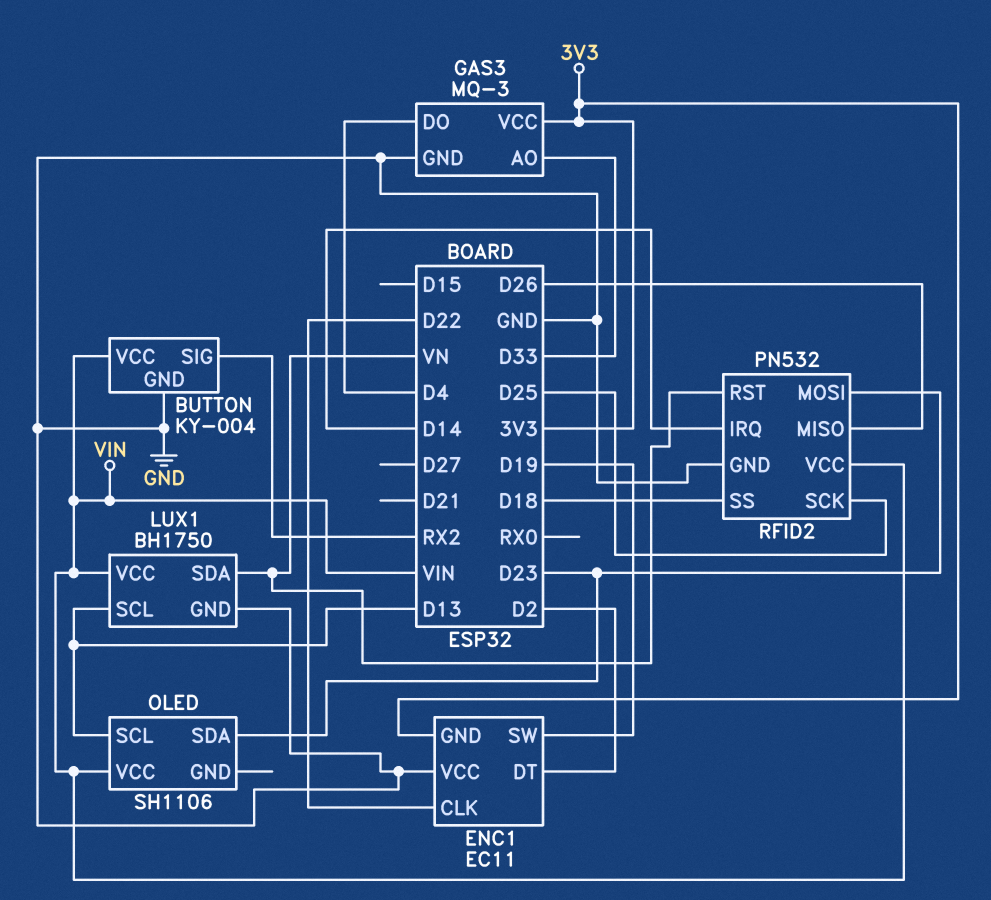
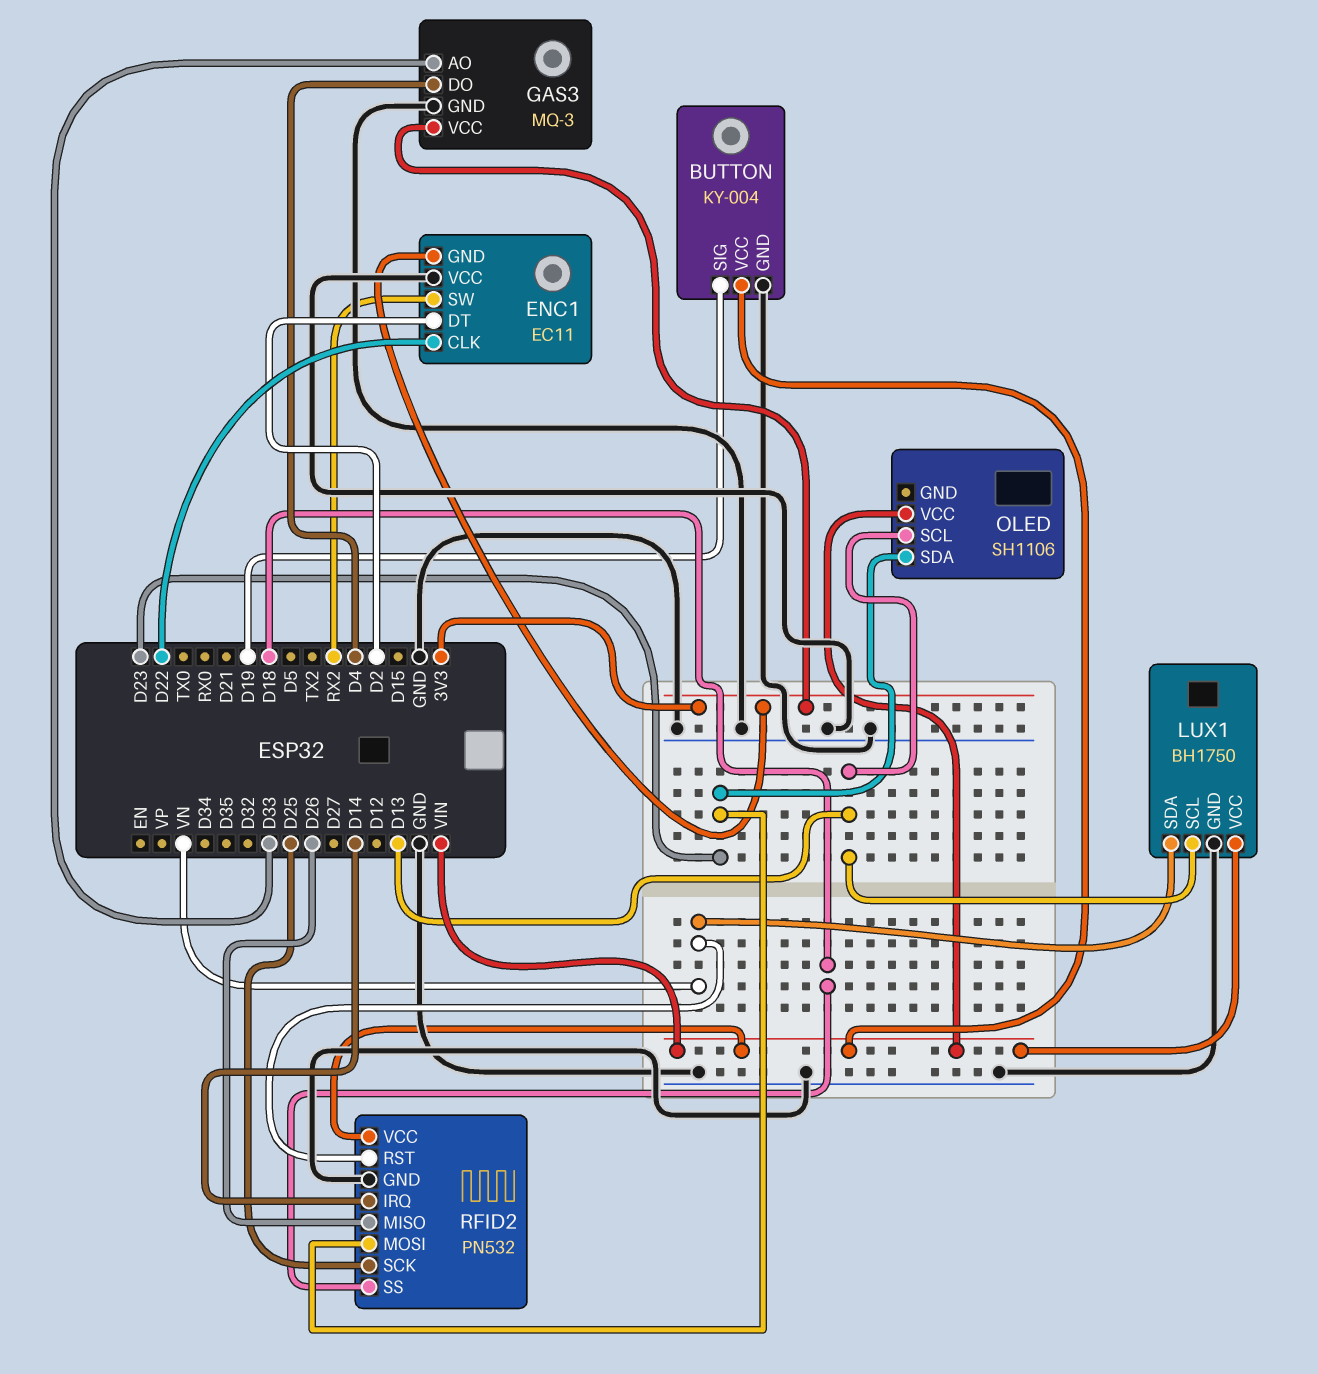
BUTTON pin SIG: RX2 -> D19
ENC1 pin SW: D19 -> RX2

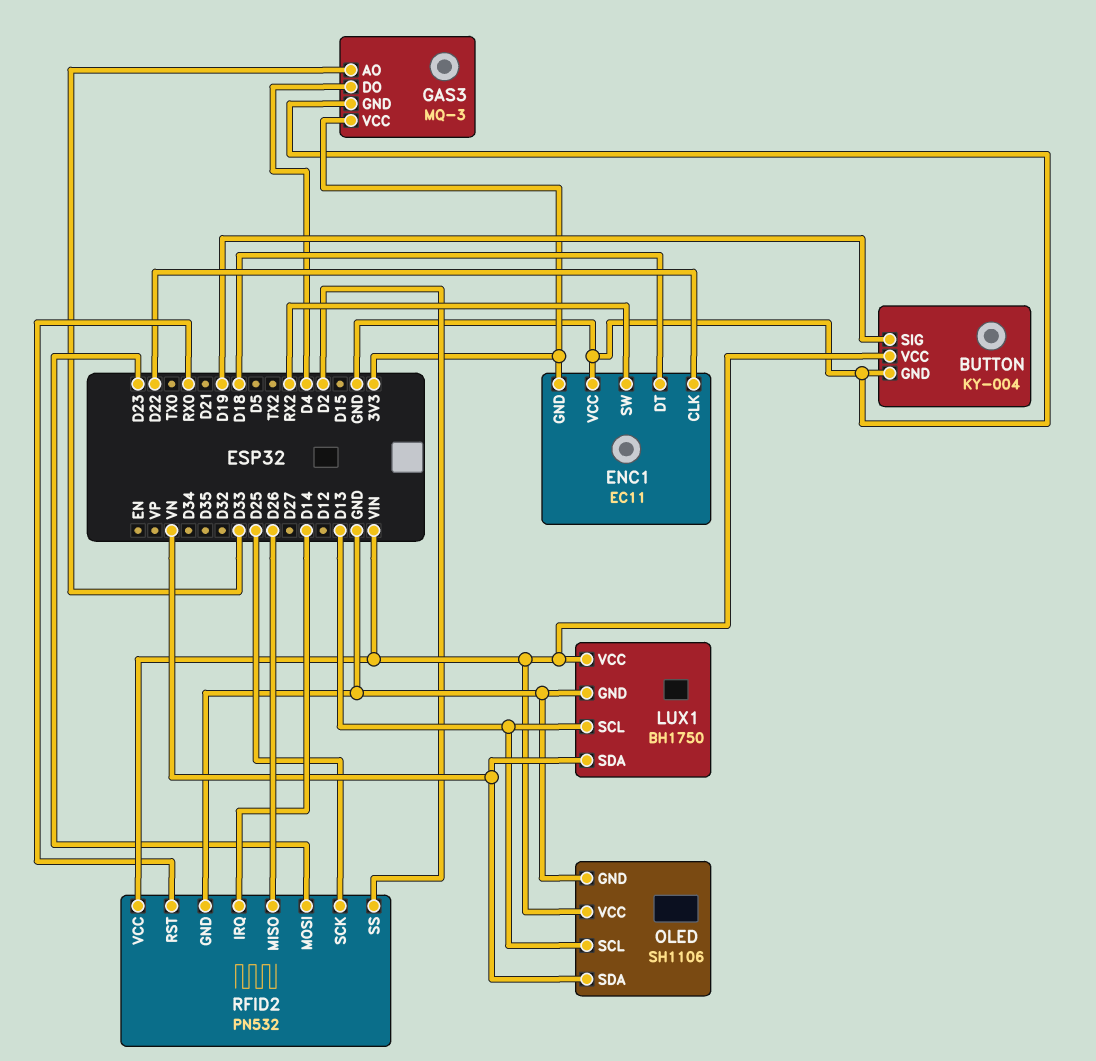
ENC1 pin DT: D2 -> D18
OLED pin GND: none -> GND
OLED pin SDA: D23 -> VN
RFID2 pin RST: VN -> RX0
RFID2 pin SS: D18 -> D2

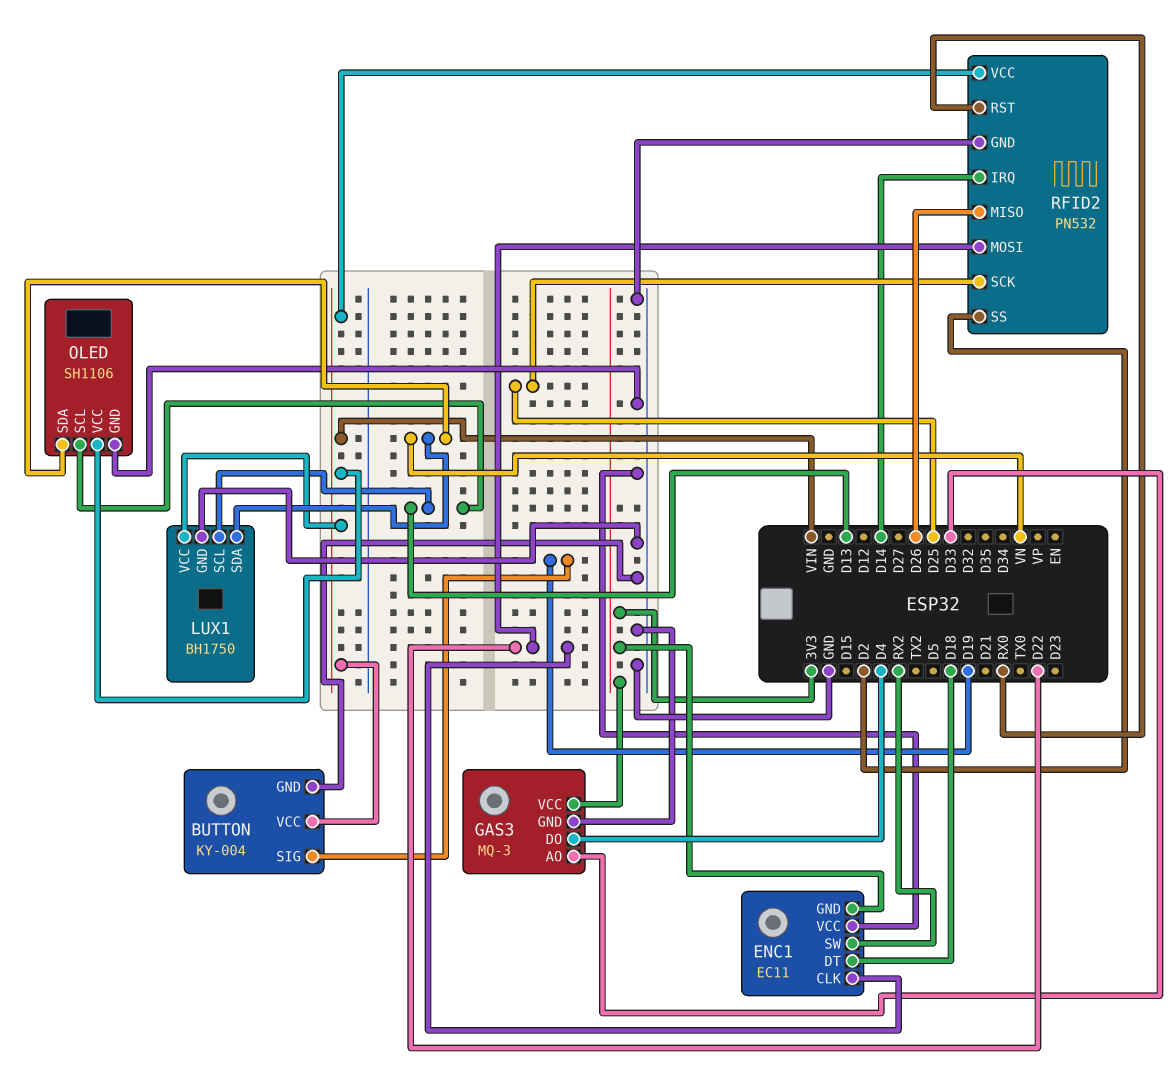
RFID2 pin MOSI: D23 -> D22

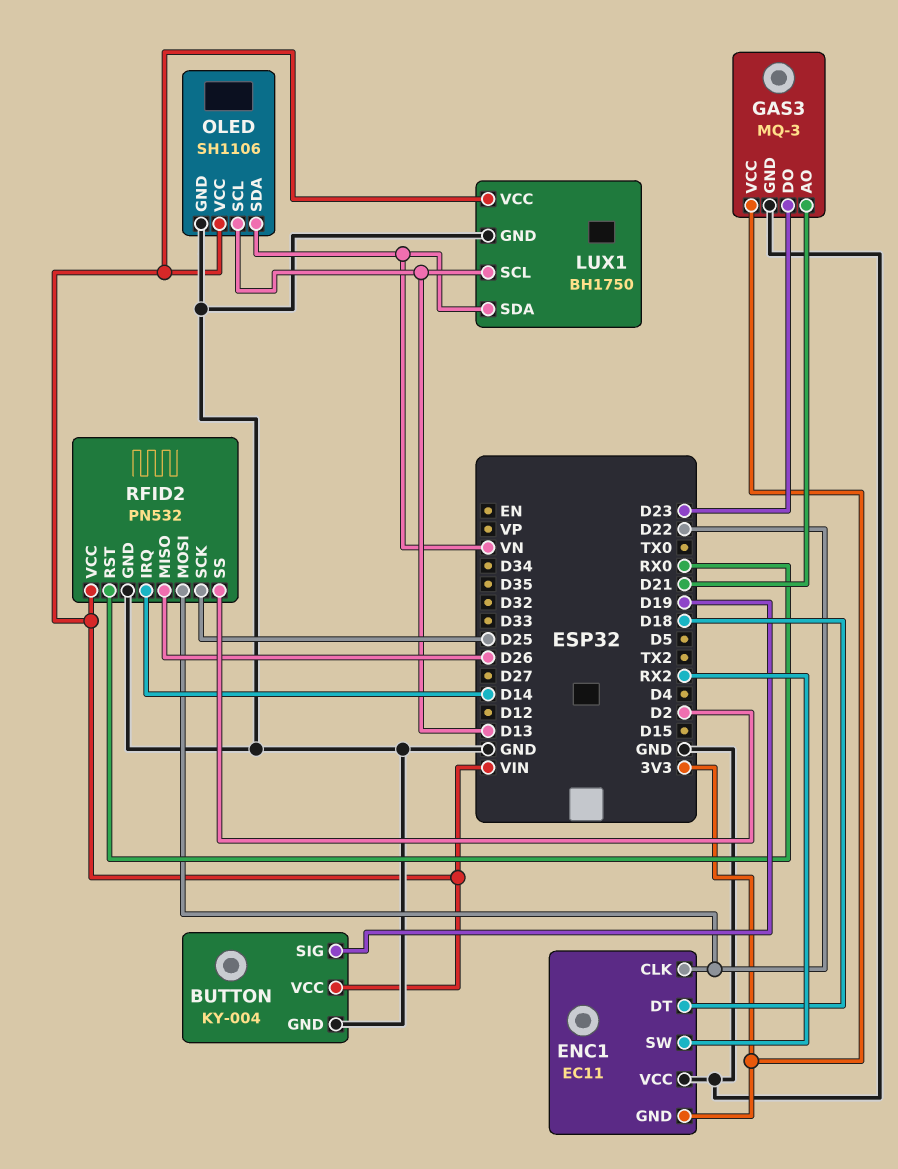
GAS3 pin AO: D33 -> D21
GAS3 pin DO: D4 -> D23

